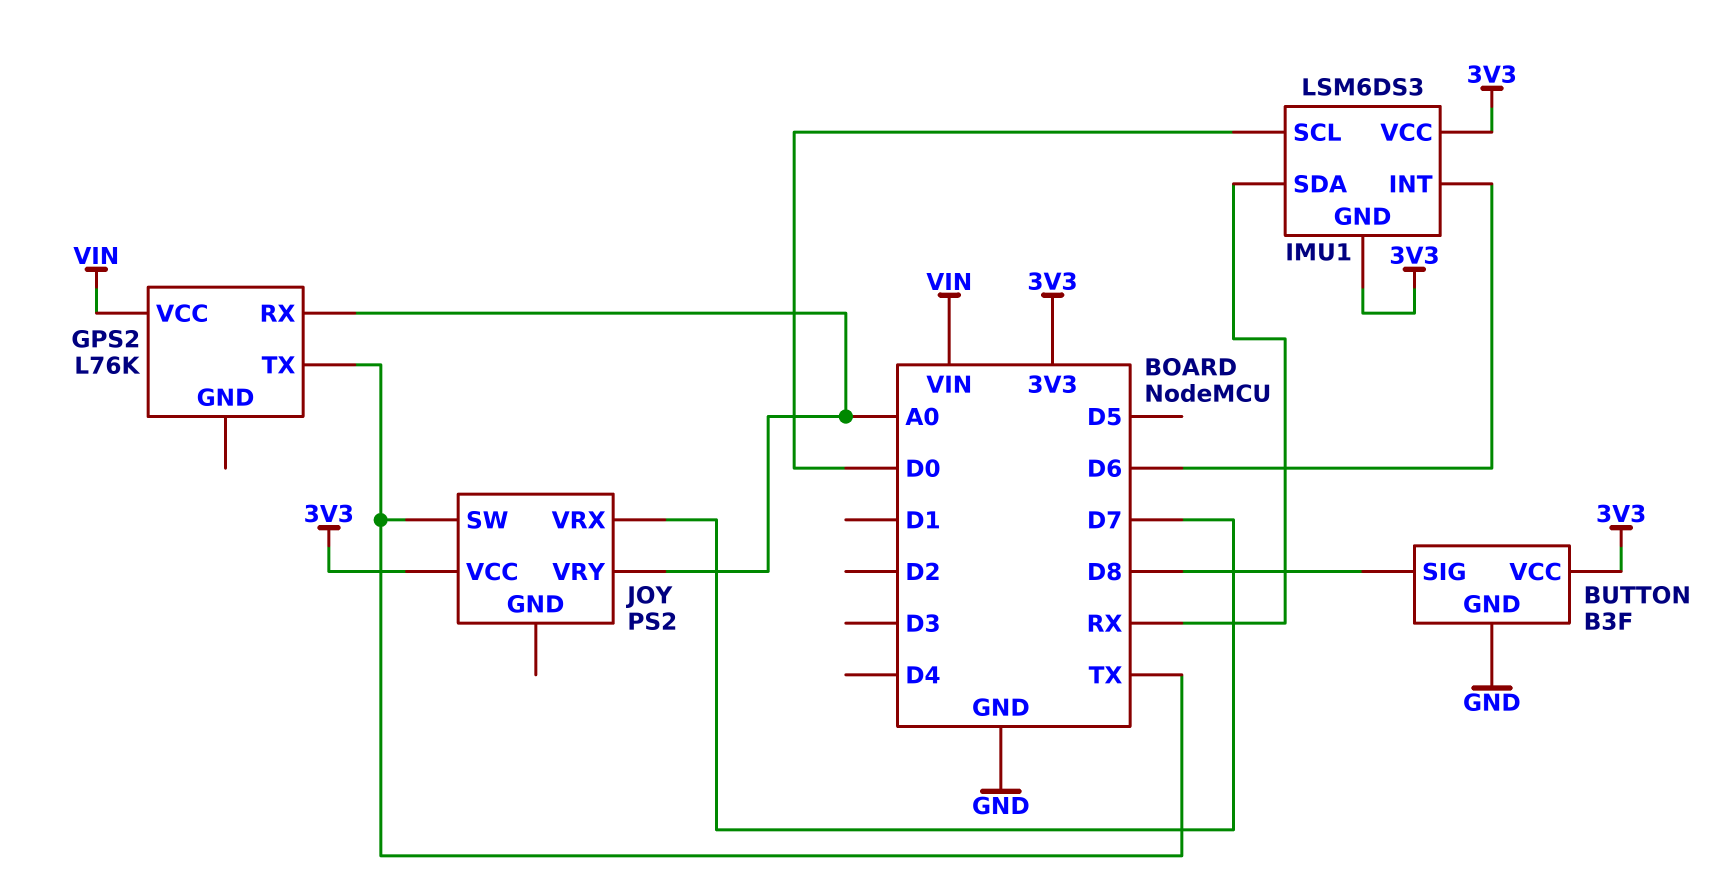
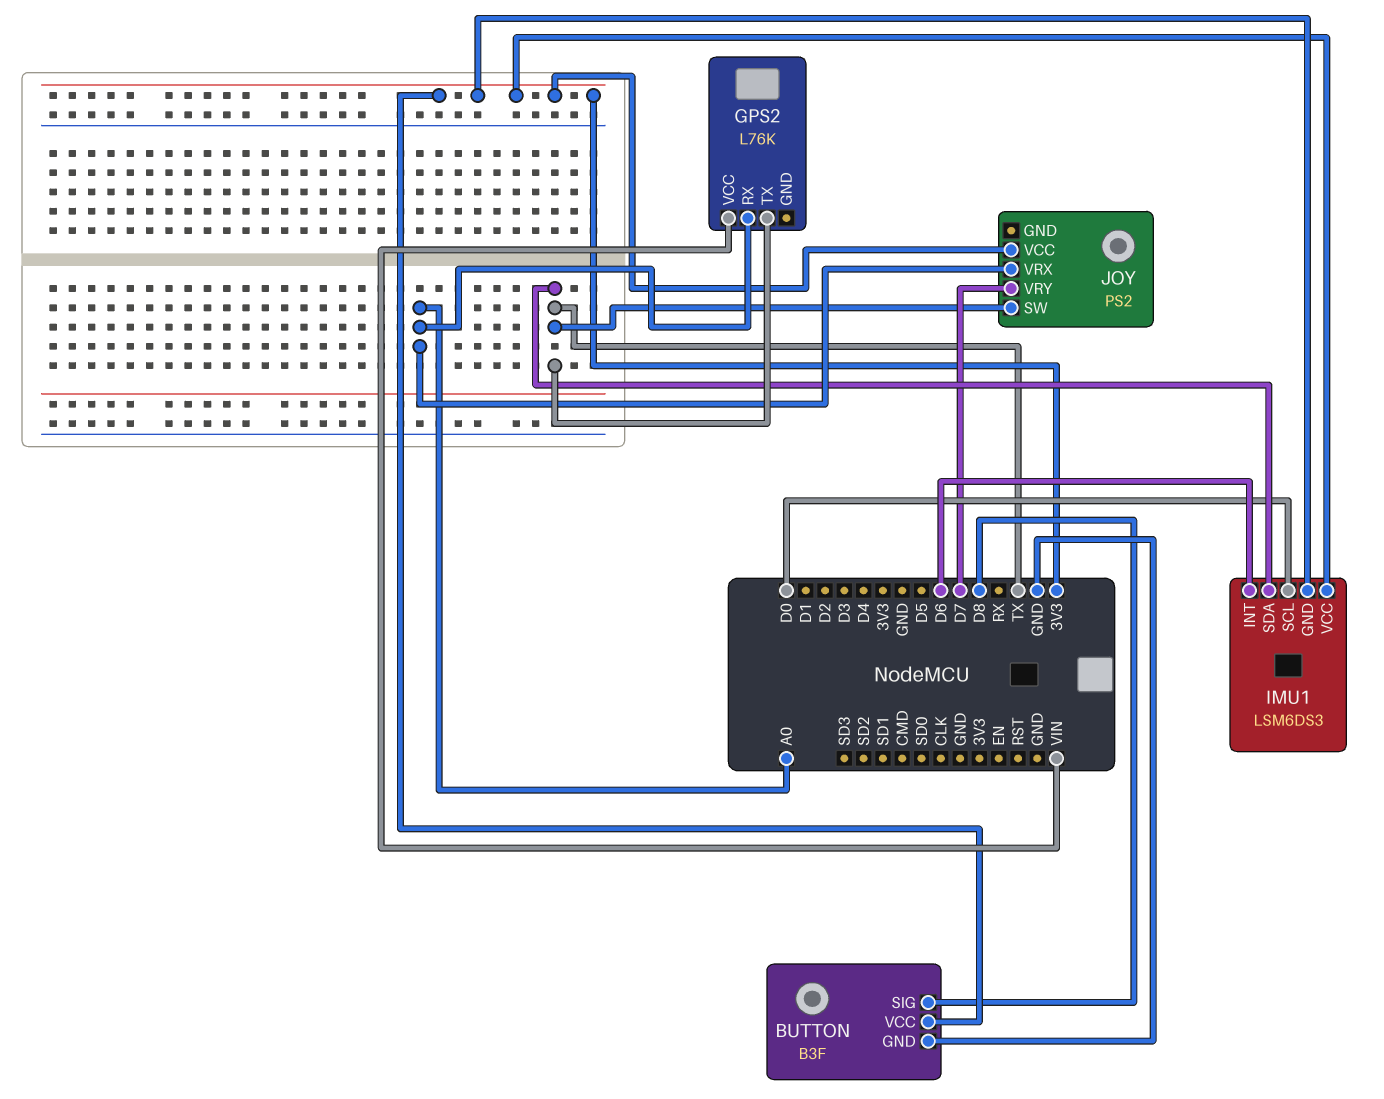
IMU1 pin SDA: RX -> TX
JOY pin VRX: D7 -> A0
JOY pin VRY: A0 -> D7

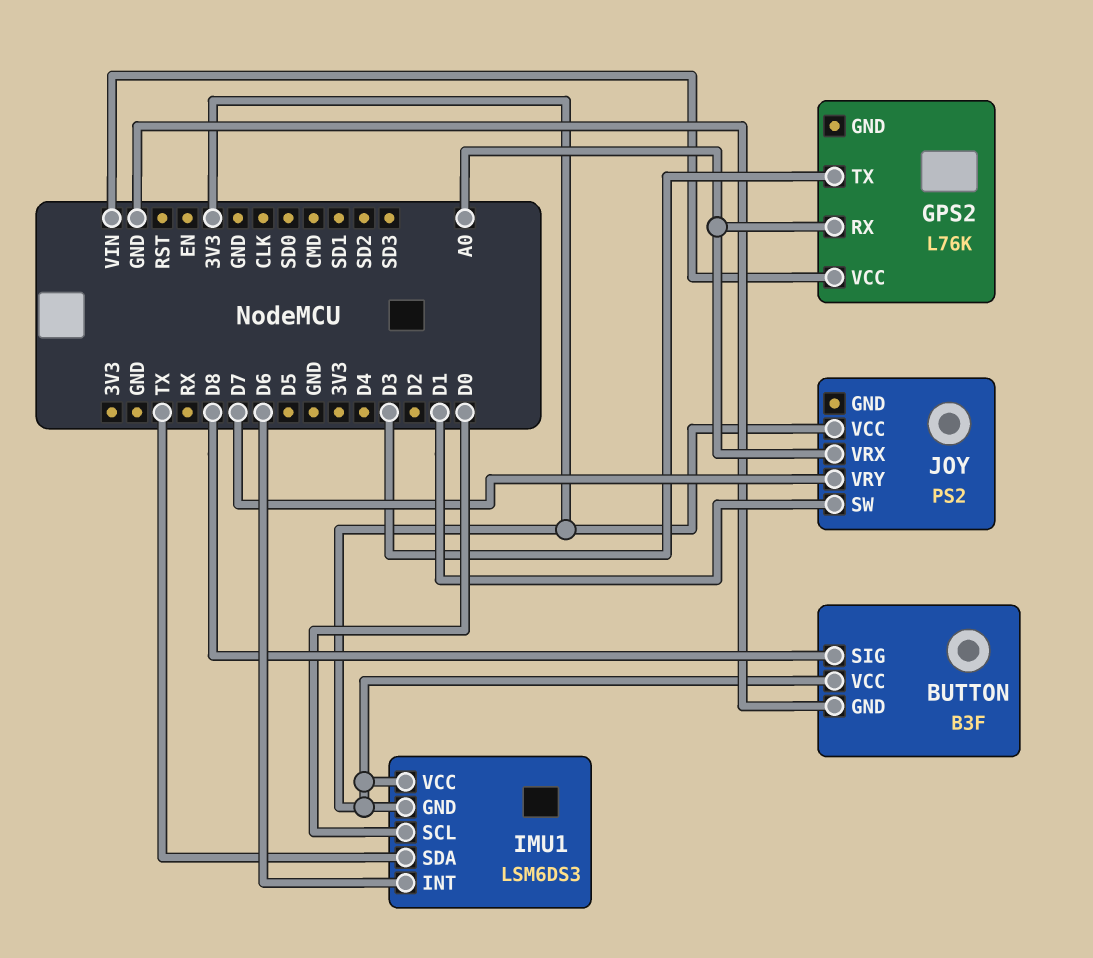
GPS2 pin TX: TX -> D3
JOY pin SW: TX -> D1

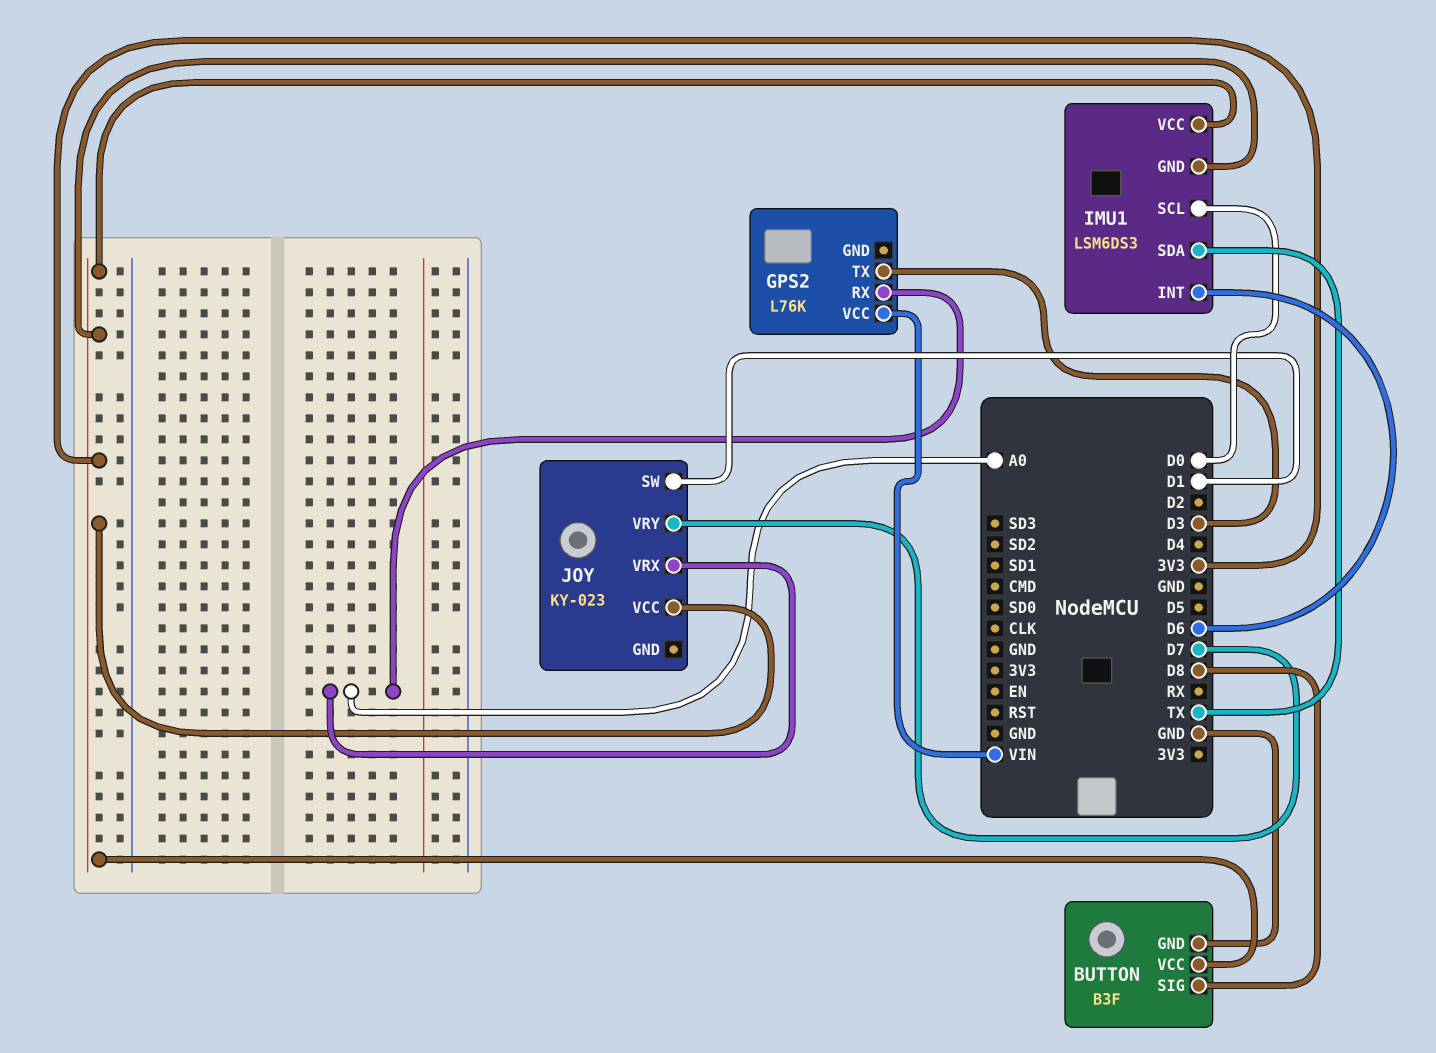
JOY: PS2 -> KY-023

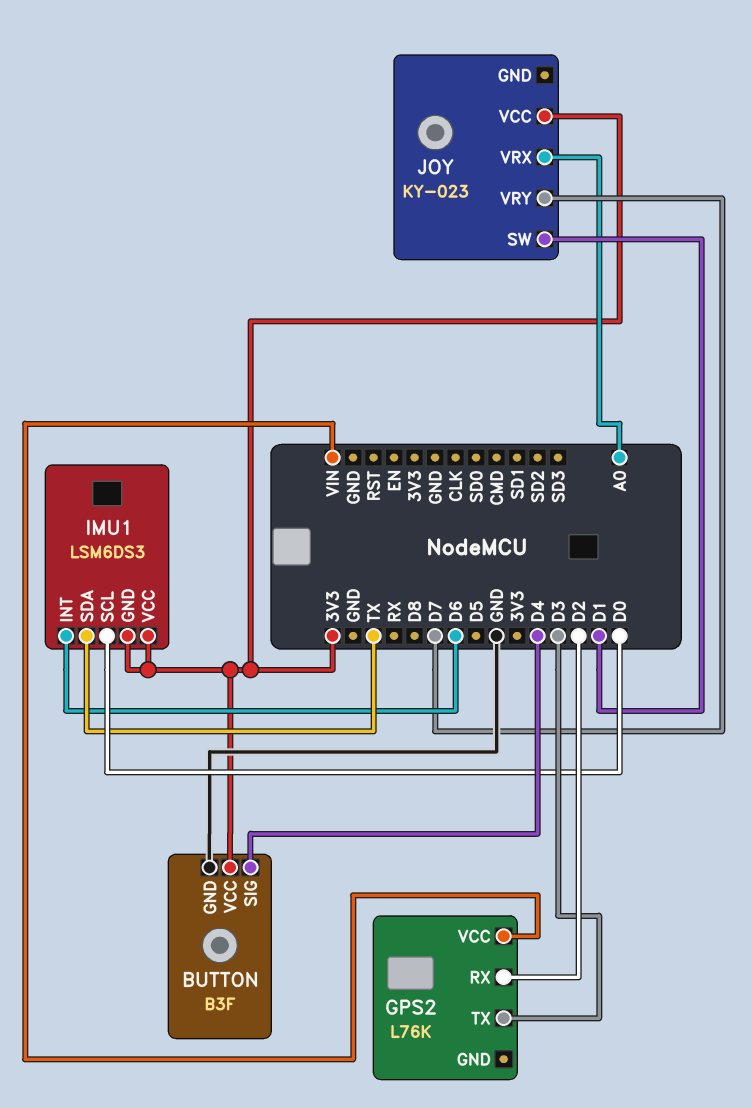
BUTTON pin SIG: D8 -> D4
GPS2 pin RX: A0 -> D2

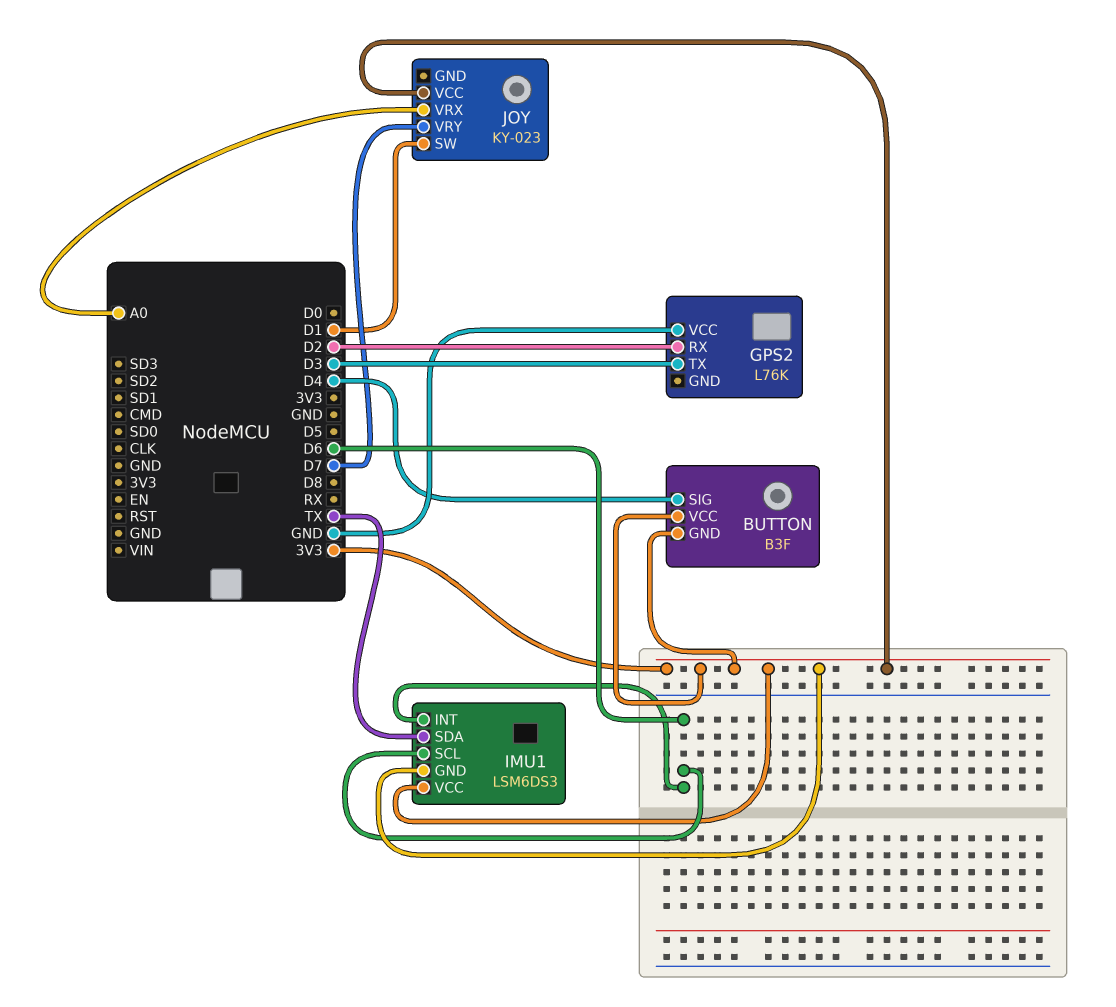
BUTTON pin GND: GND -> 3V3
GPS2 pin VCC: VIN -> GND
IMU1 pin SCL: D0 -> D6

